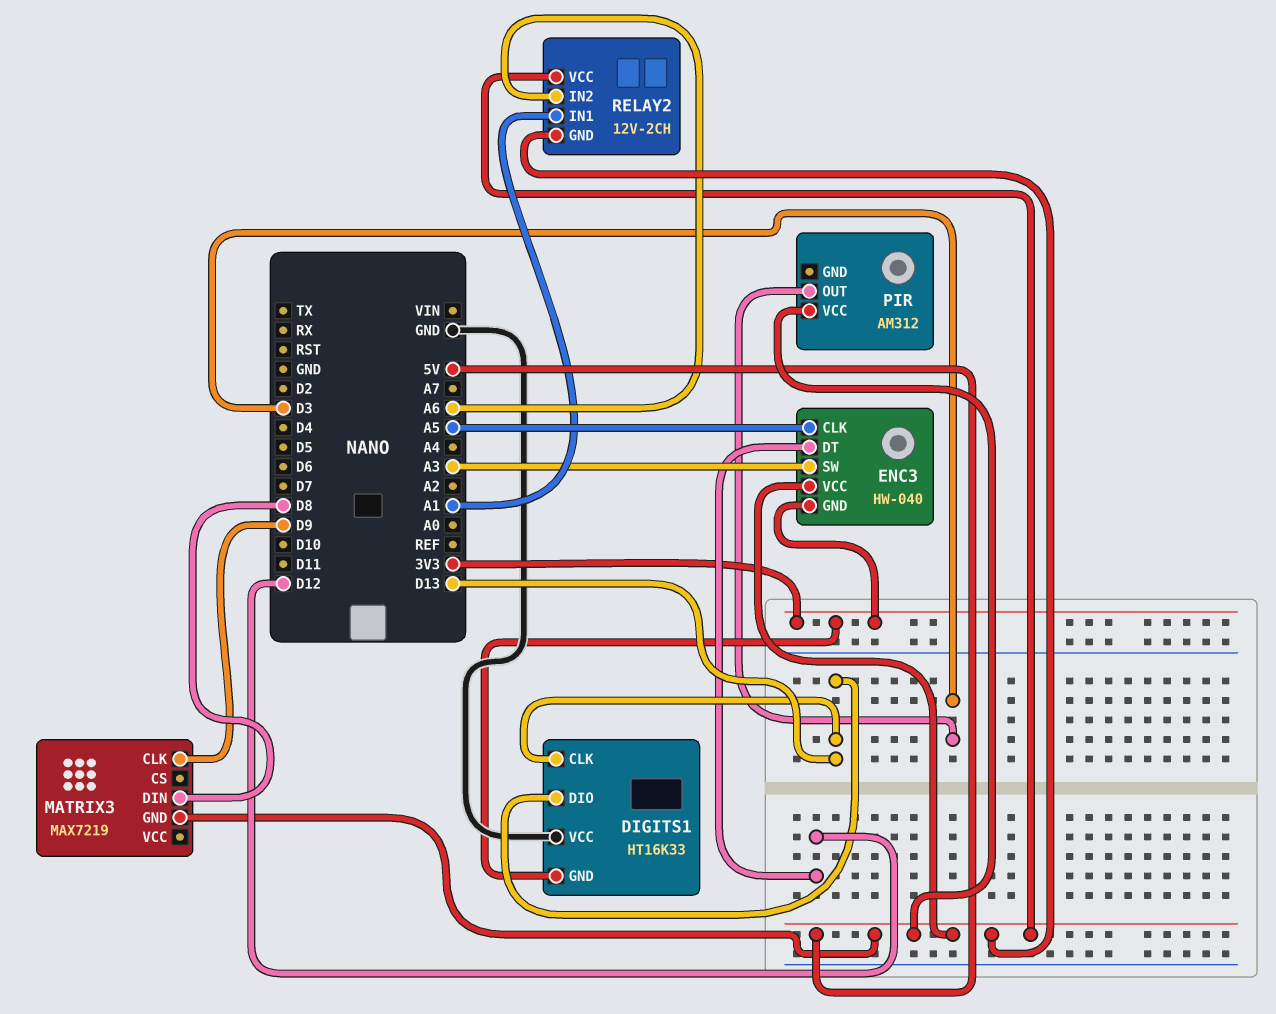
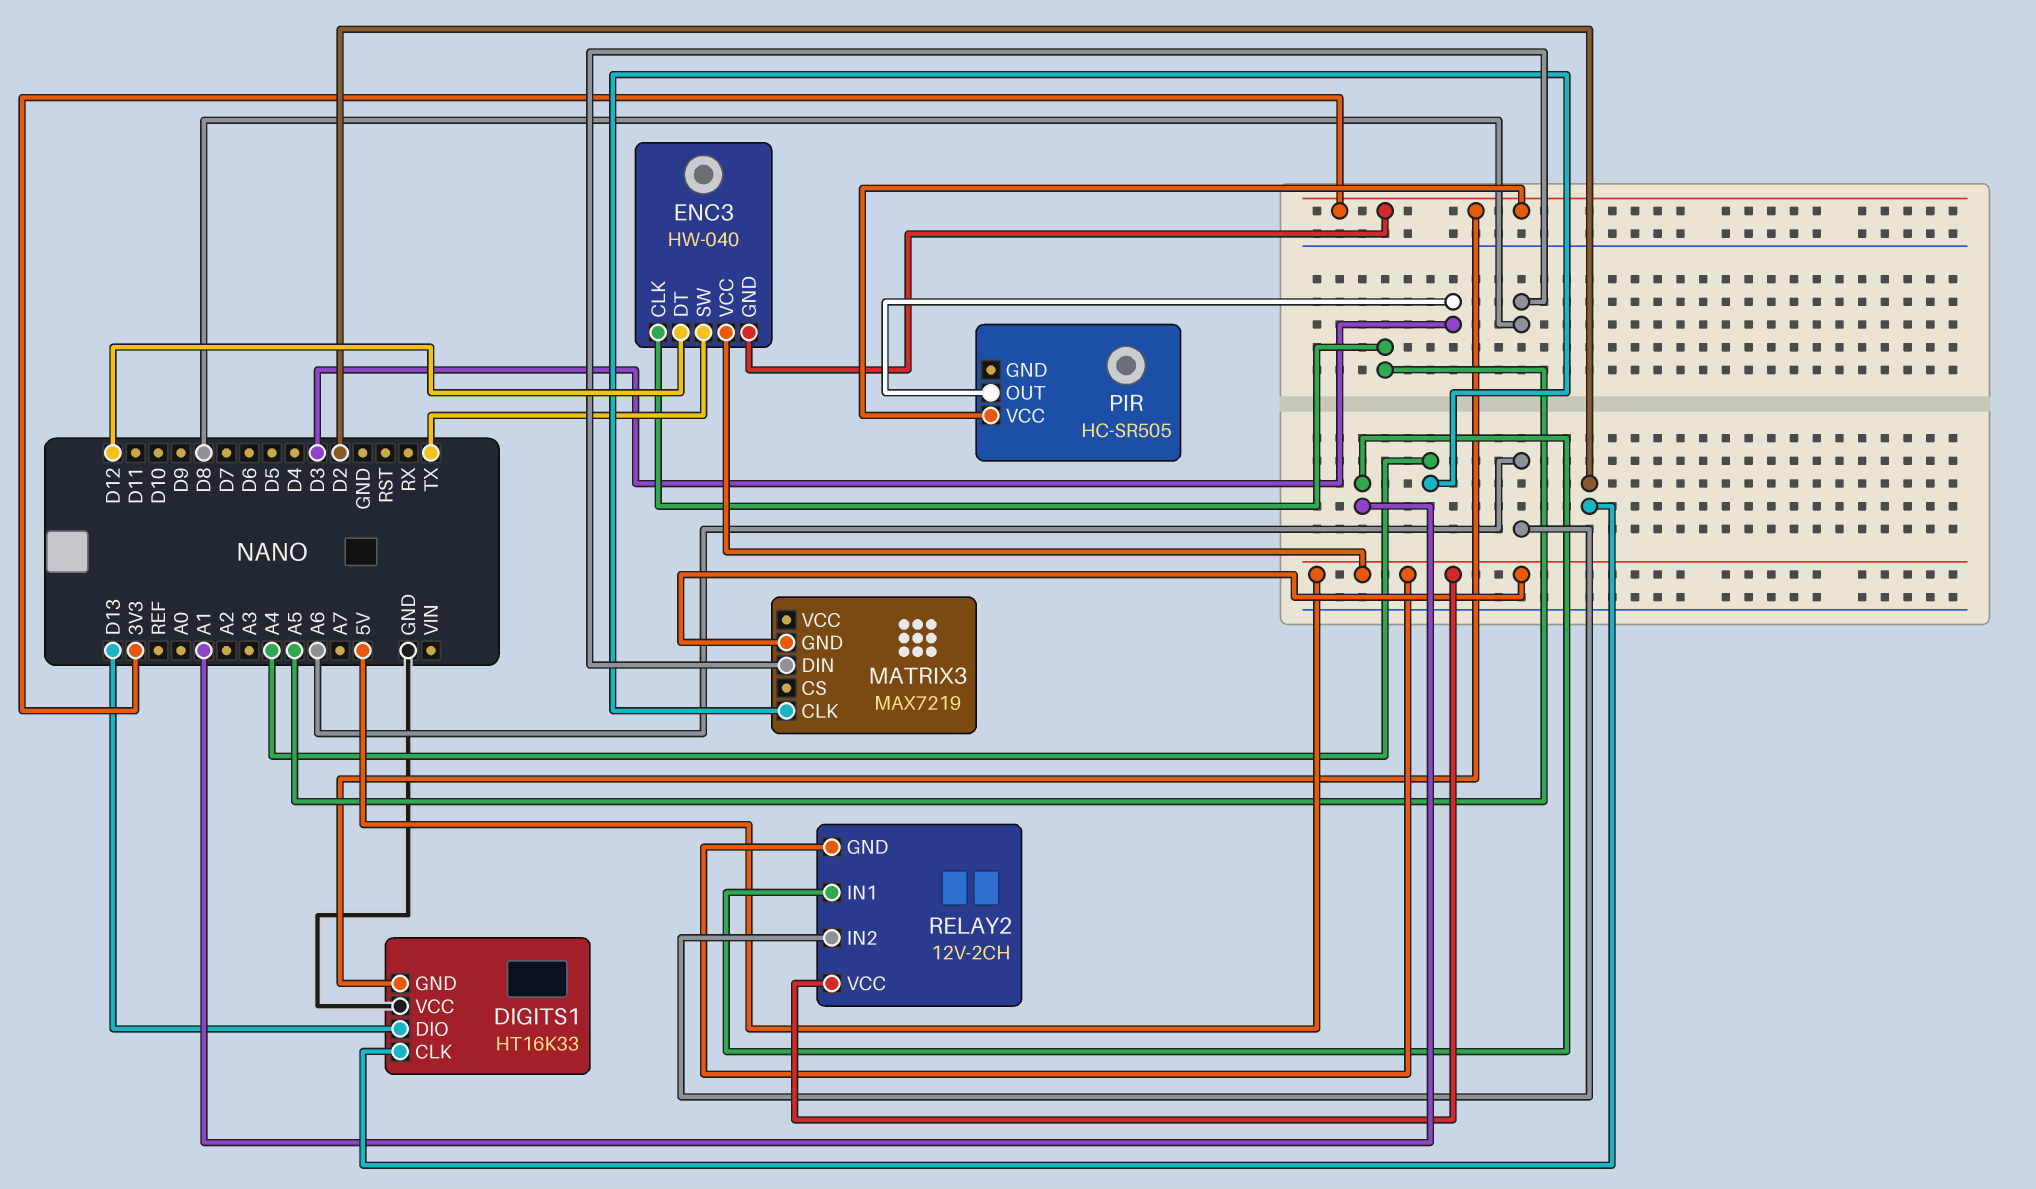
DIGITS1 pin CLK: D13 -> D2
ENC3 pin SW: A3 -> TX
MATRIX3 pin CLK: D9 -> A4
PIR: AM312 -> HC-SR505
PIR pin VCC: 5V -> 3V3

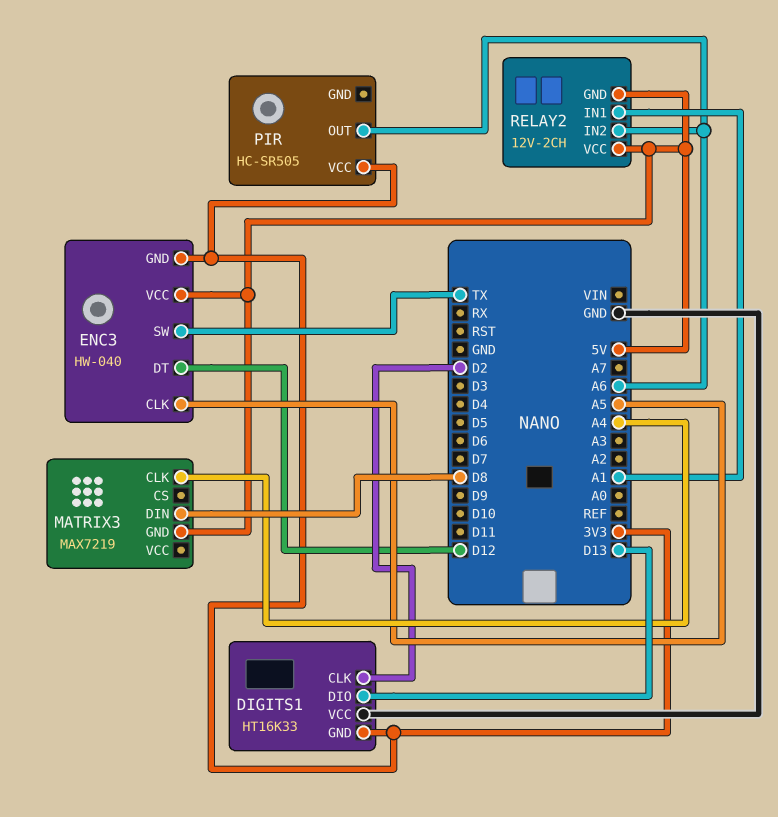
PIR pin OUT: D3 -> A6

